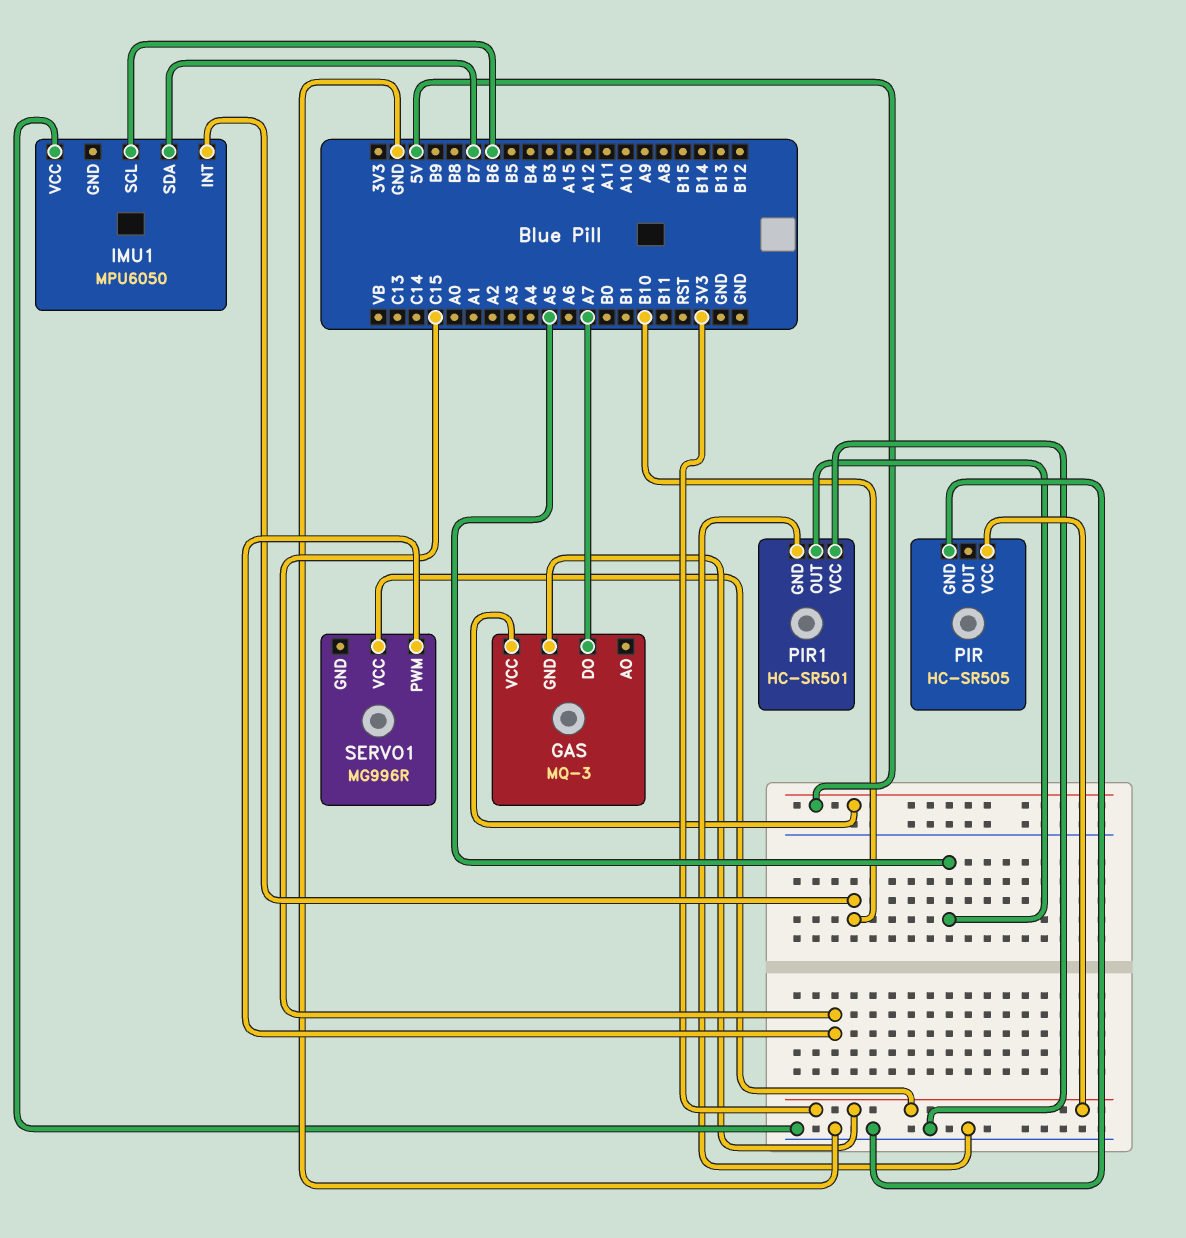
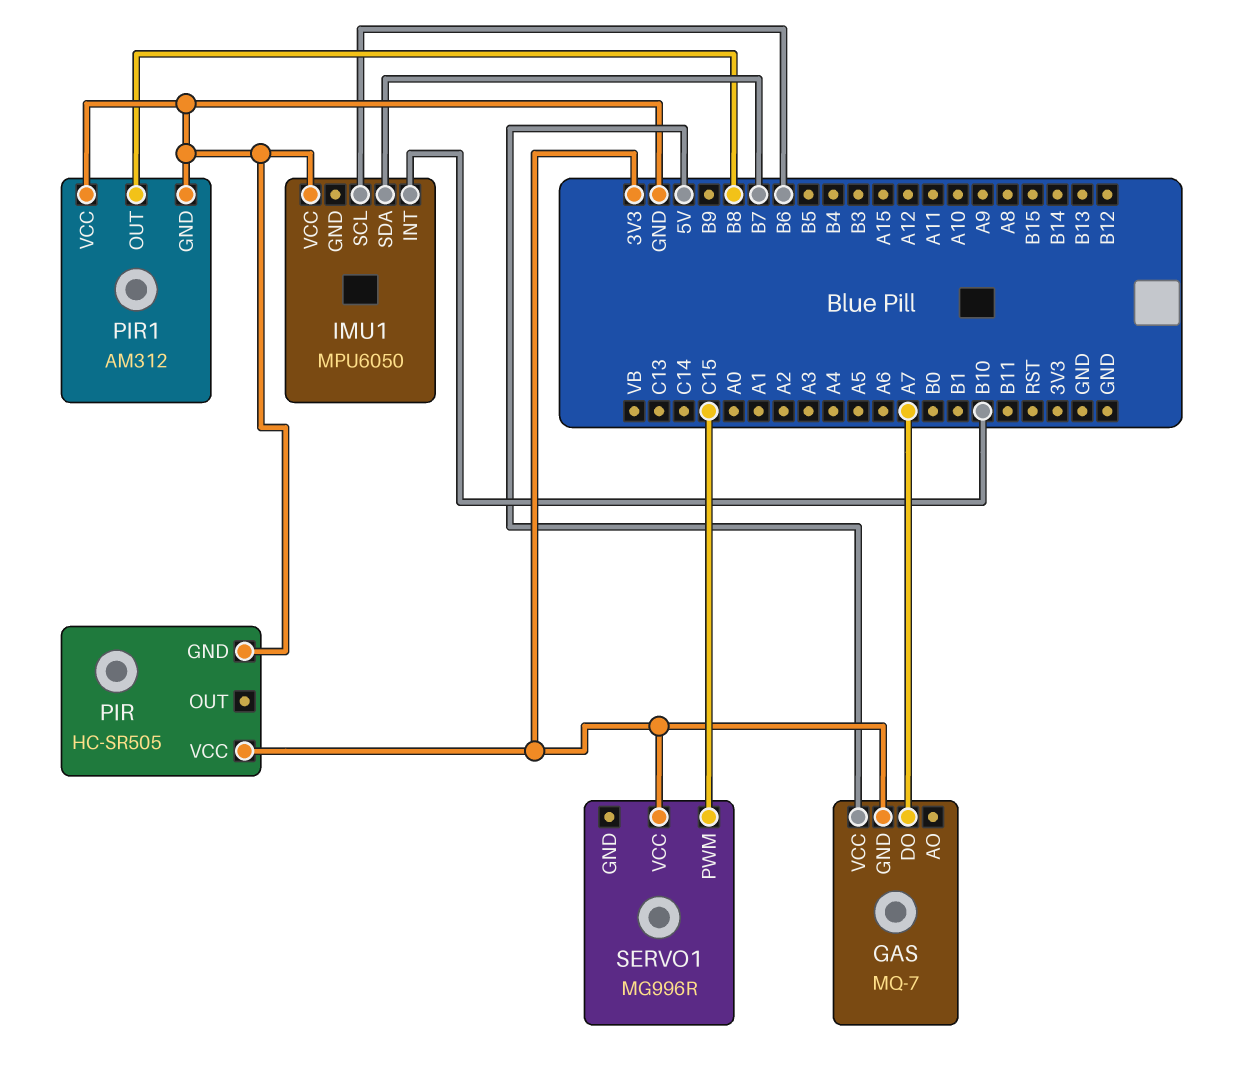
GAS: MQ-3 -> MQ-7
PIR1: HC-SR501 -> AM312
PIR1 pin OUT: A5 -> B8

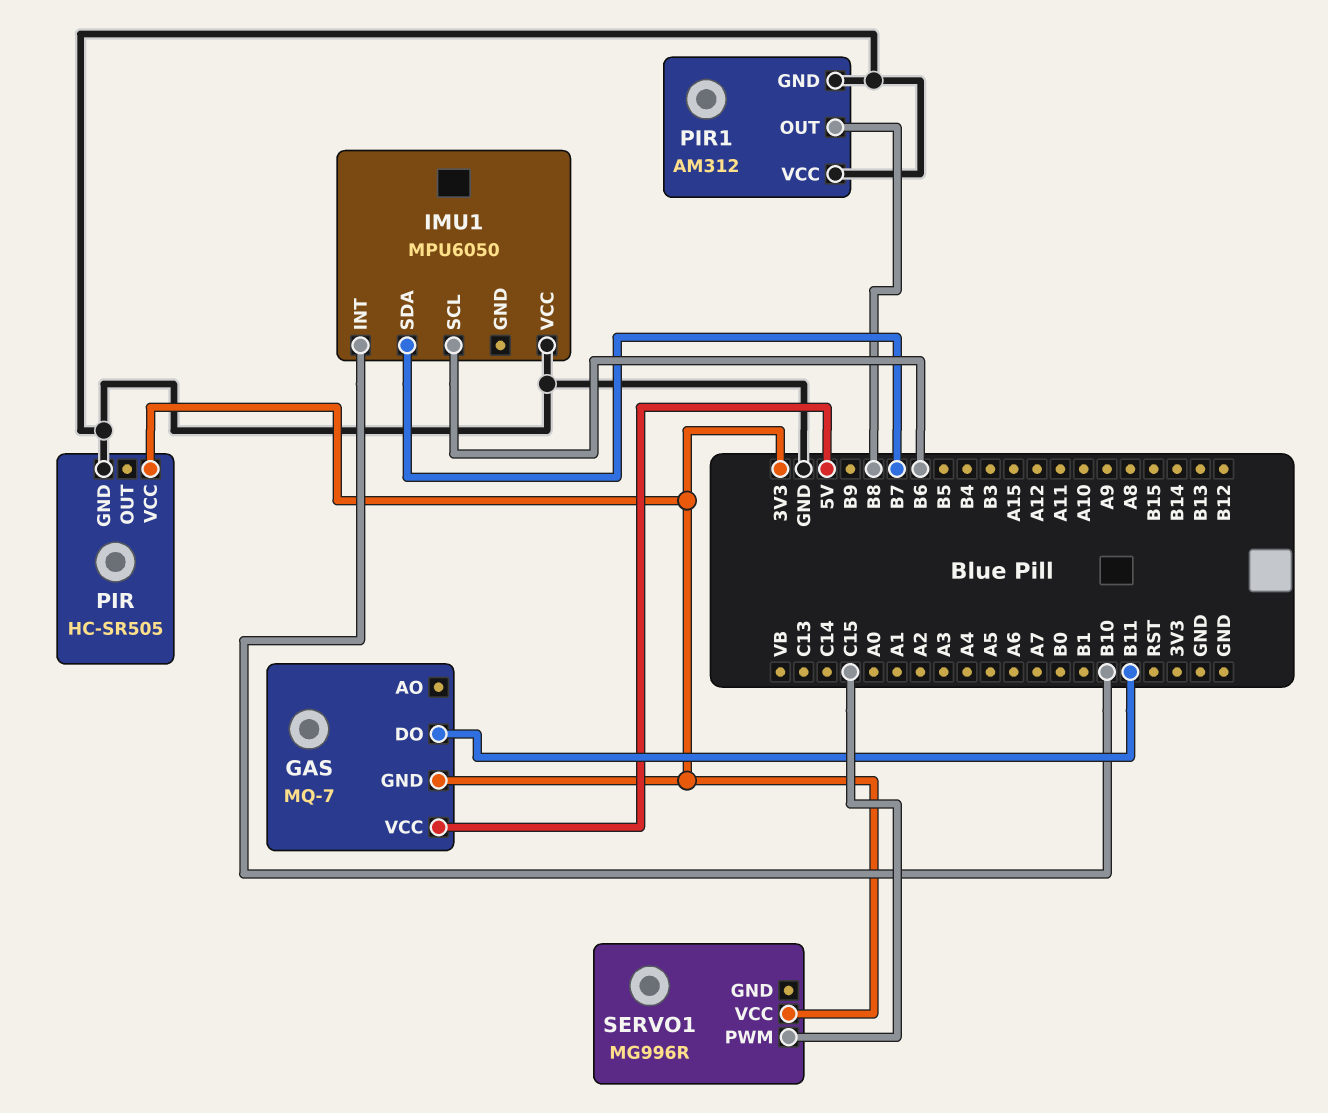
GAS pin DO: A7 -> B11

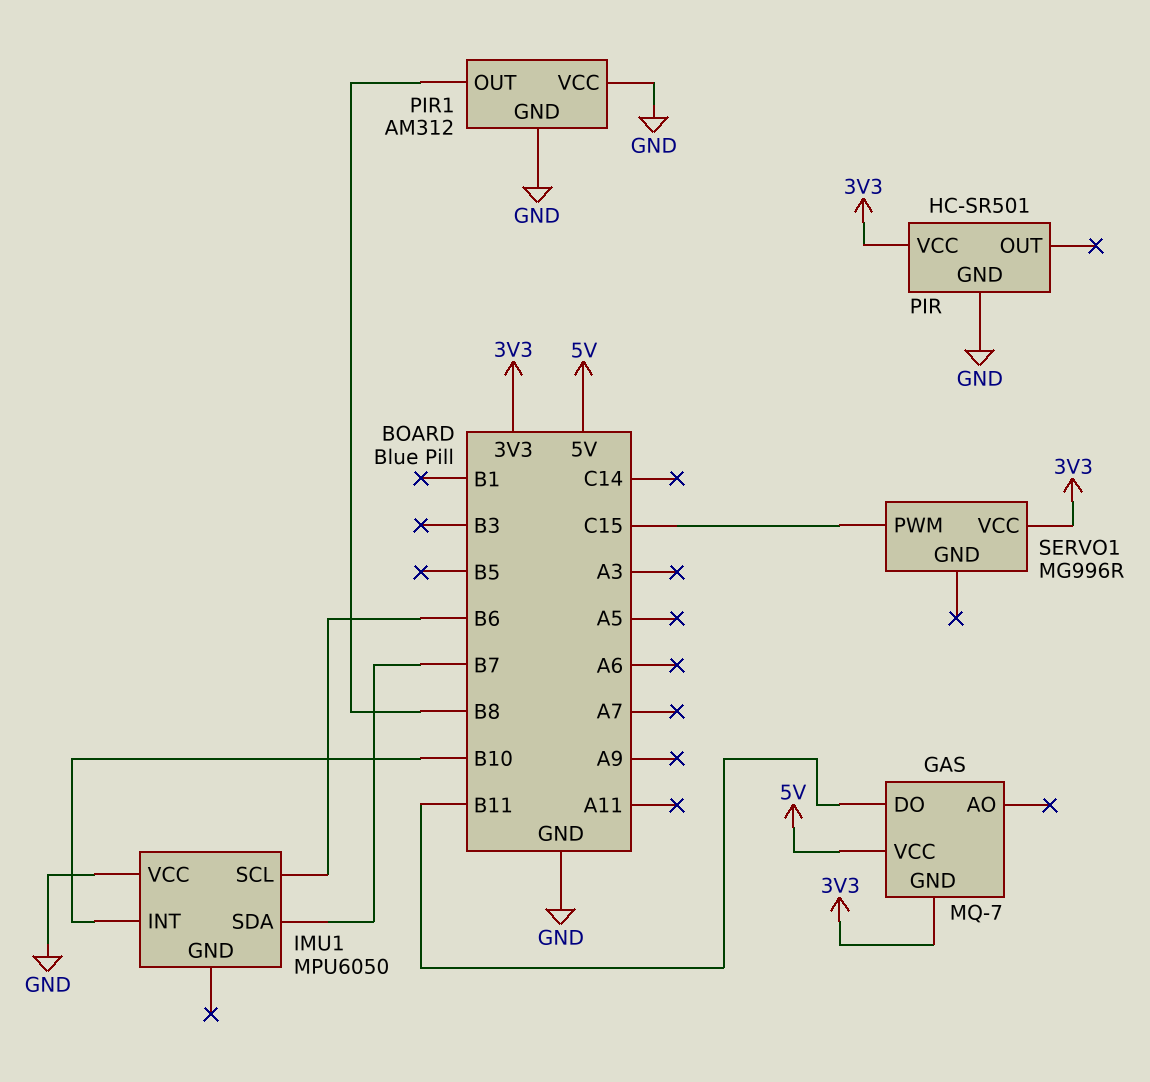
PIR: HC-SR505 -> HC-SR501

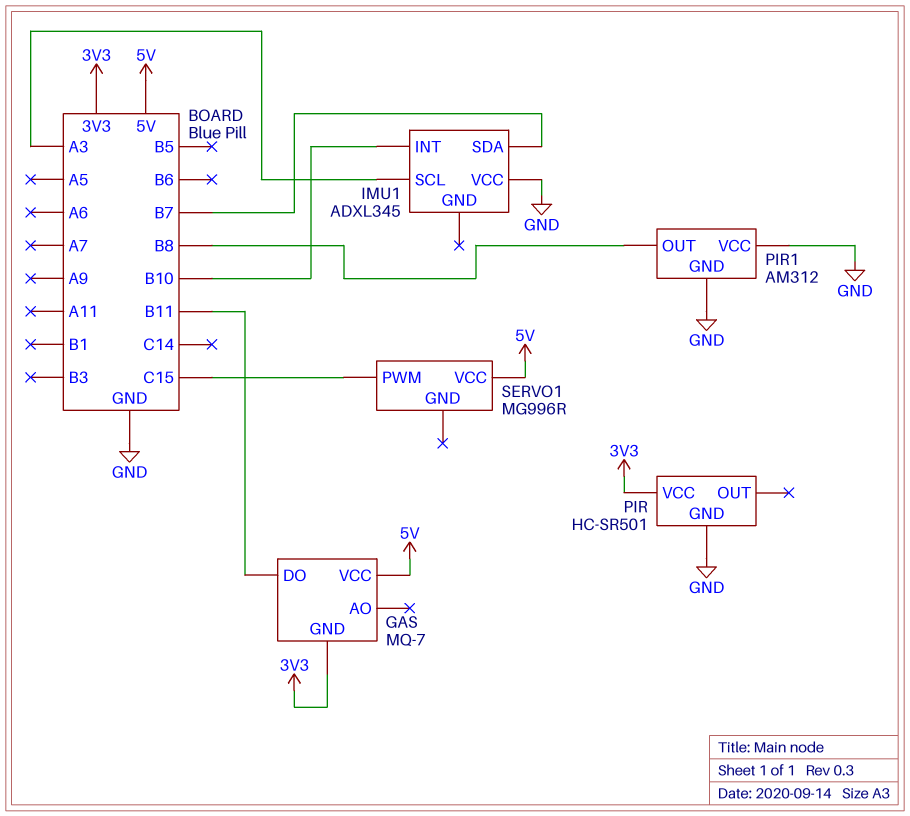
IMU1: MPU6050 -> ADXL345
IMU1 pin SCL: B6 -> A3
SERVO1 pin VCC: 3V3 -> 5V

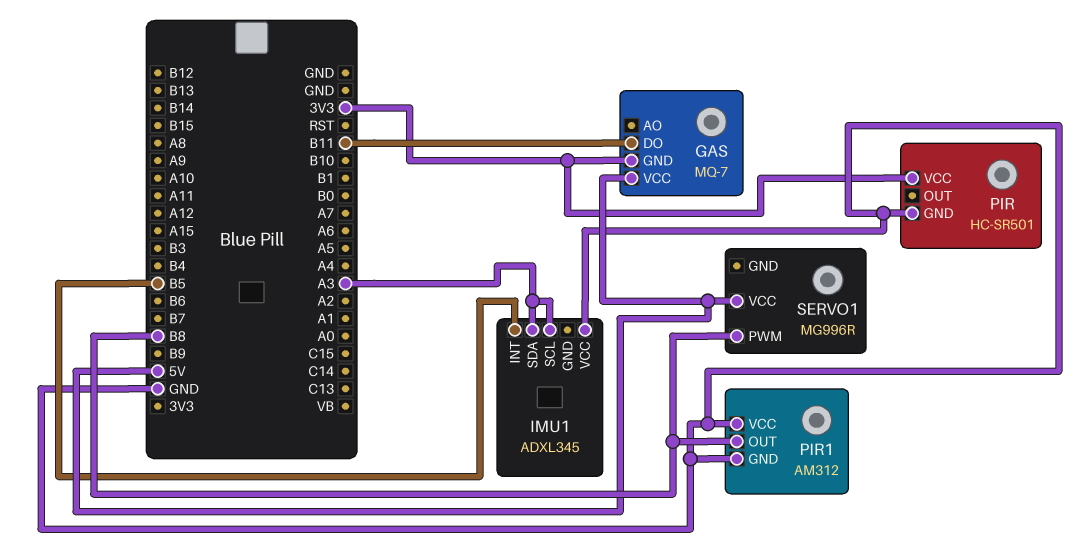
IMU1 pin INT: B10 -> B5
IMU1 pin SDA: B7 -> A3
SERVO1 pin PWM: C15 -> B8

